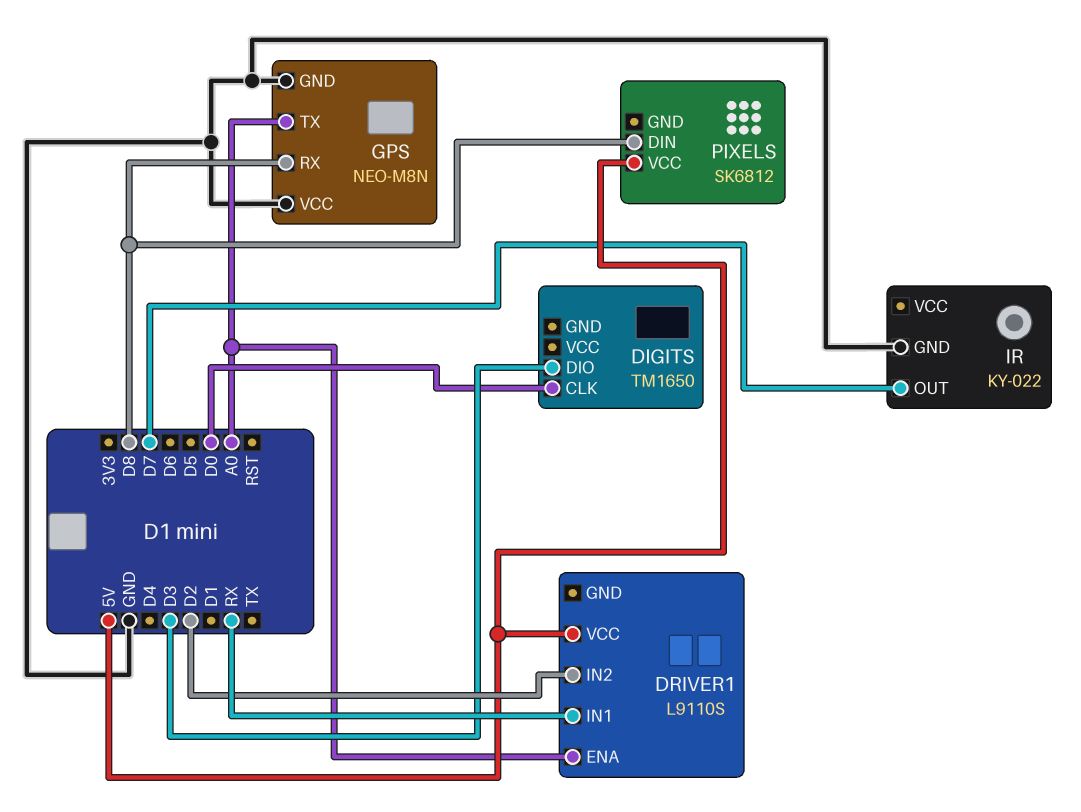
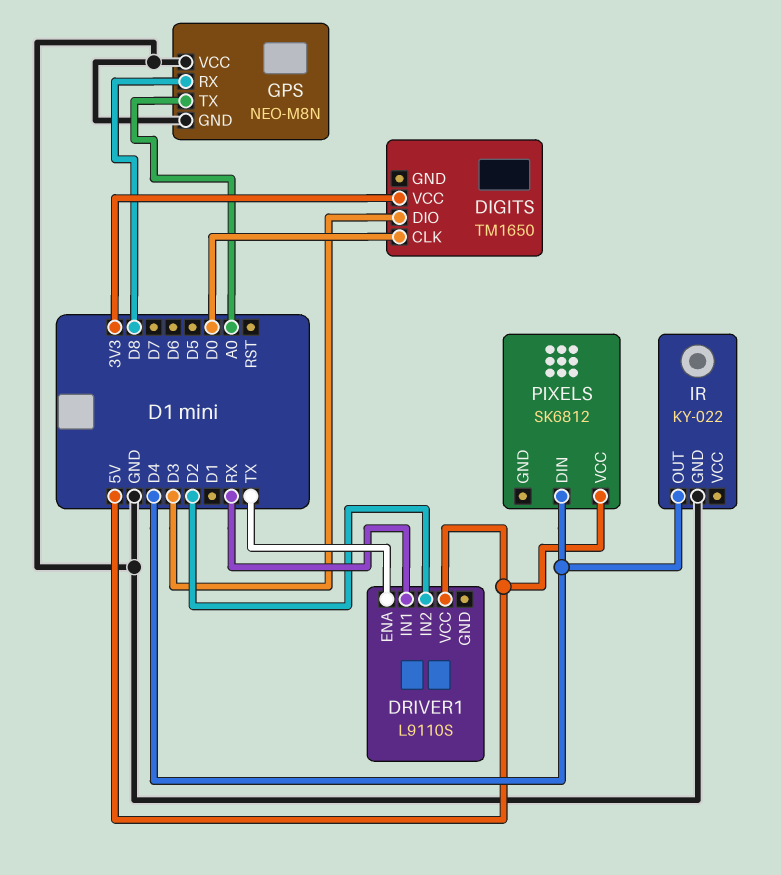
DIGITS pin VCC: none -> 3V3
DRIVER1 pin ENA: A0 -> TX
IR pin OUT: D7 -> D4
PIXELS pin DIN: D8 -> D4

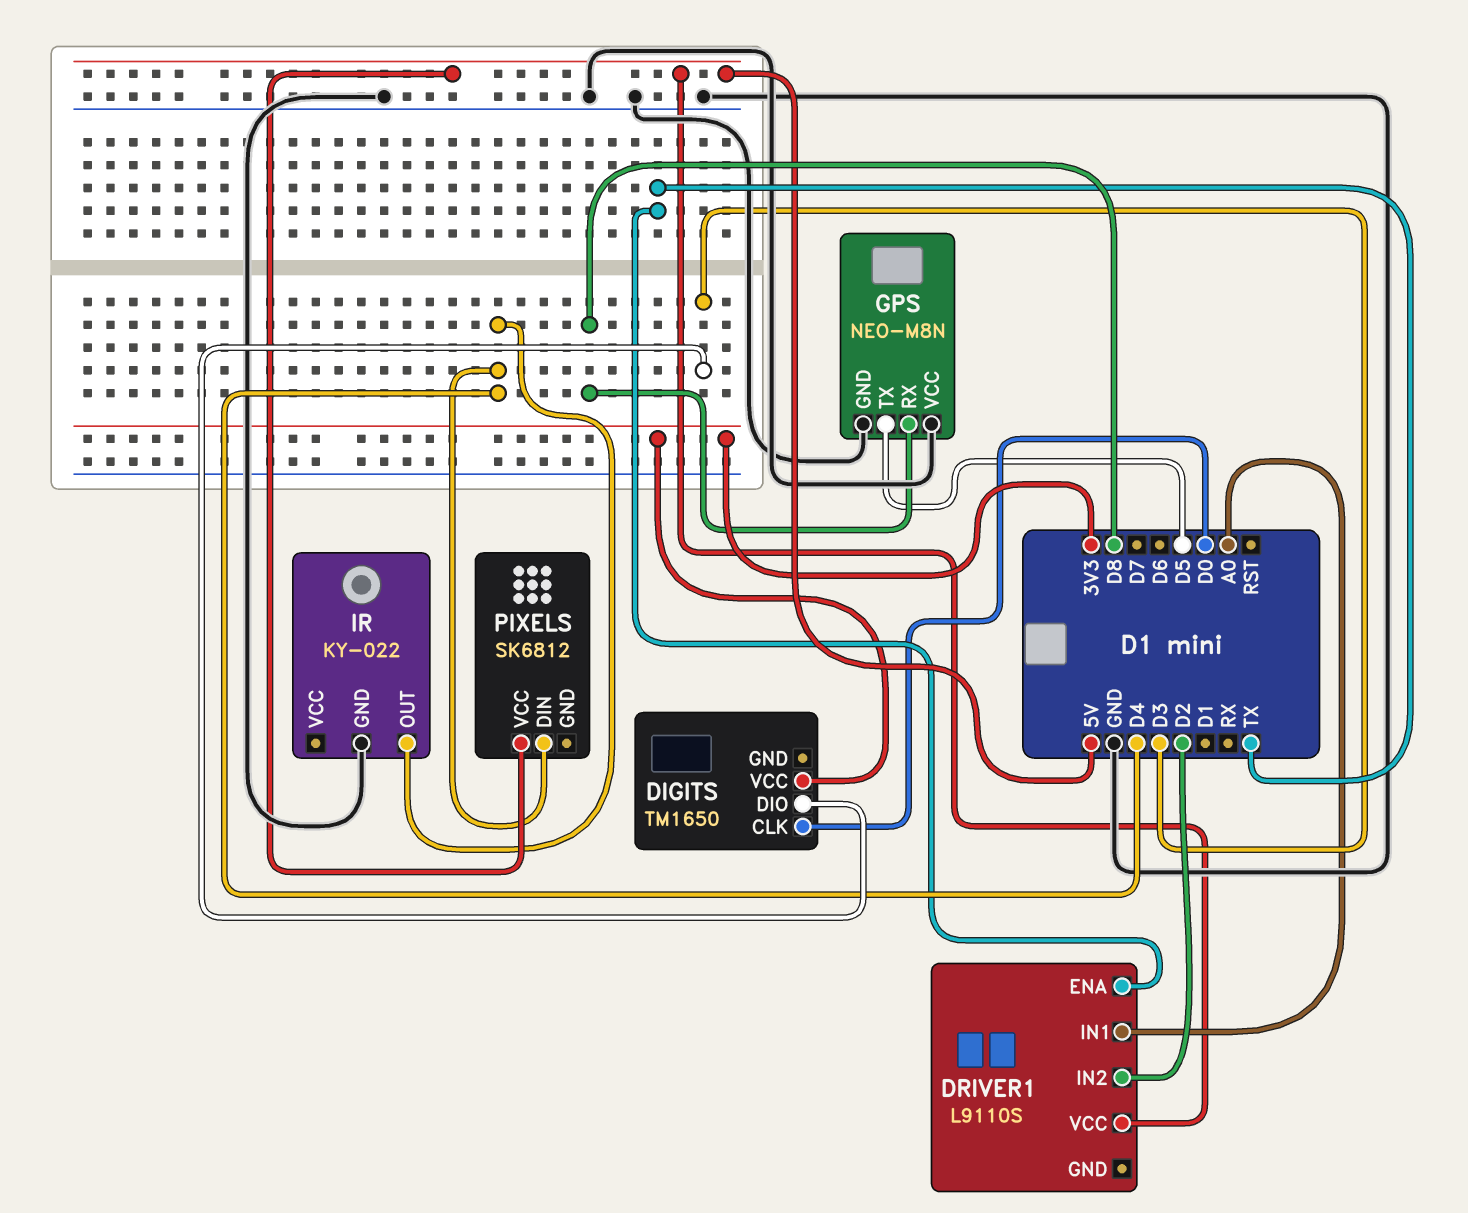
DRIVER1 pin IN1: RX -> A0
GPS pin TX: A0 -> D5

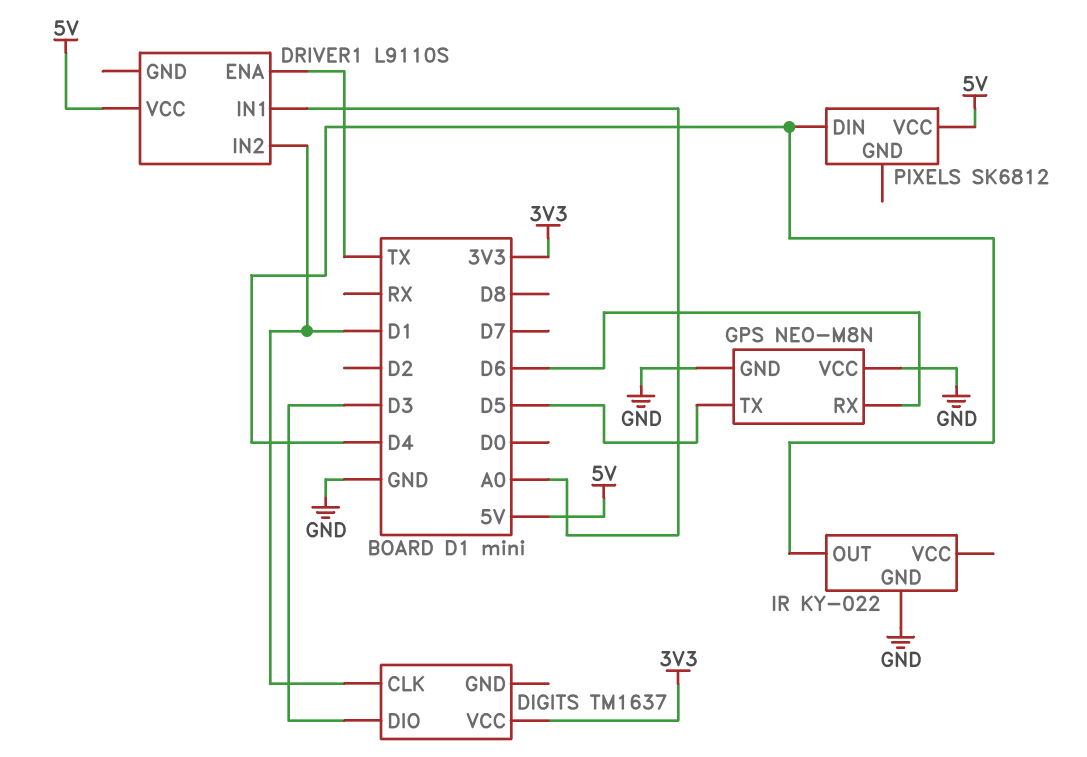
DIGITS: TM1650 -> TM1637
DIGITS pin CLK: D0 -> D1
DRIVER1 pin IN2: D2 -> D1
GPS pin RX: D8 -> D6

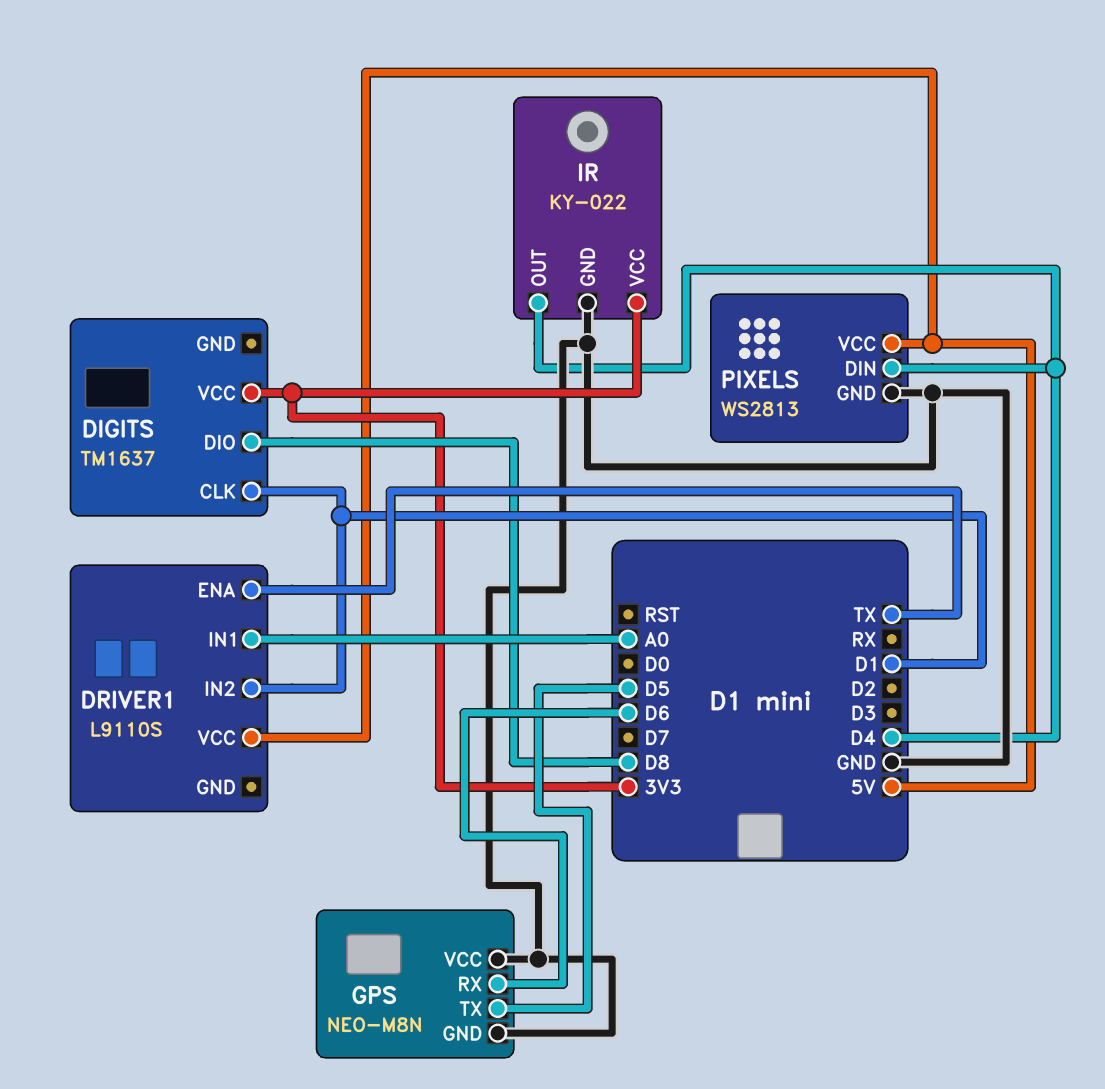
DIGITS pin DIO: D3 -> D8
IR pin VCC: none -> 3V3
PIXELS: SK6812 -> WS2813
PIXELS pin GND: none -> GND

